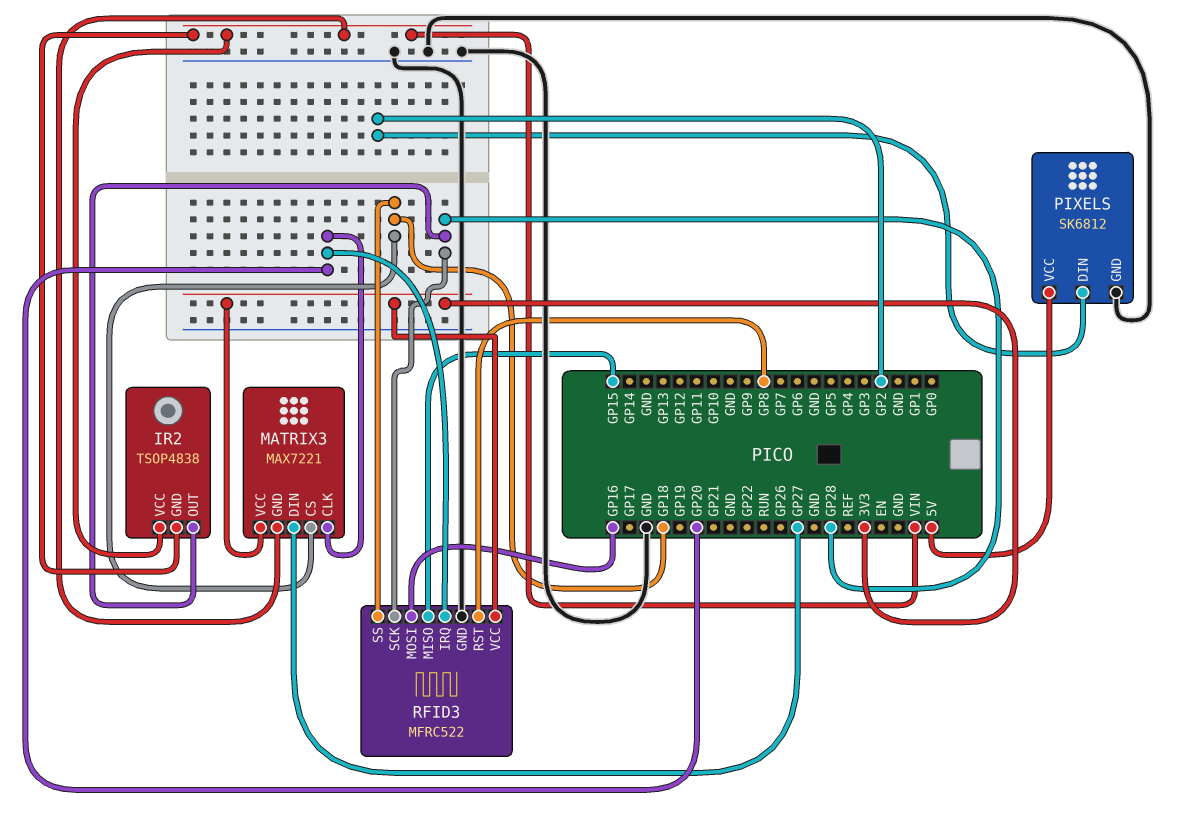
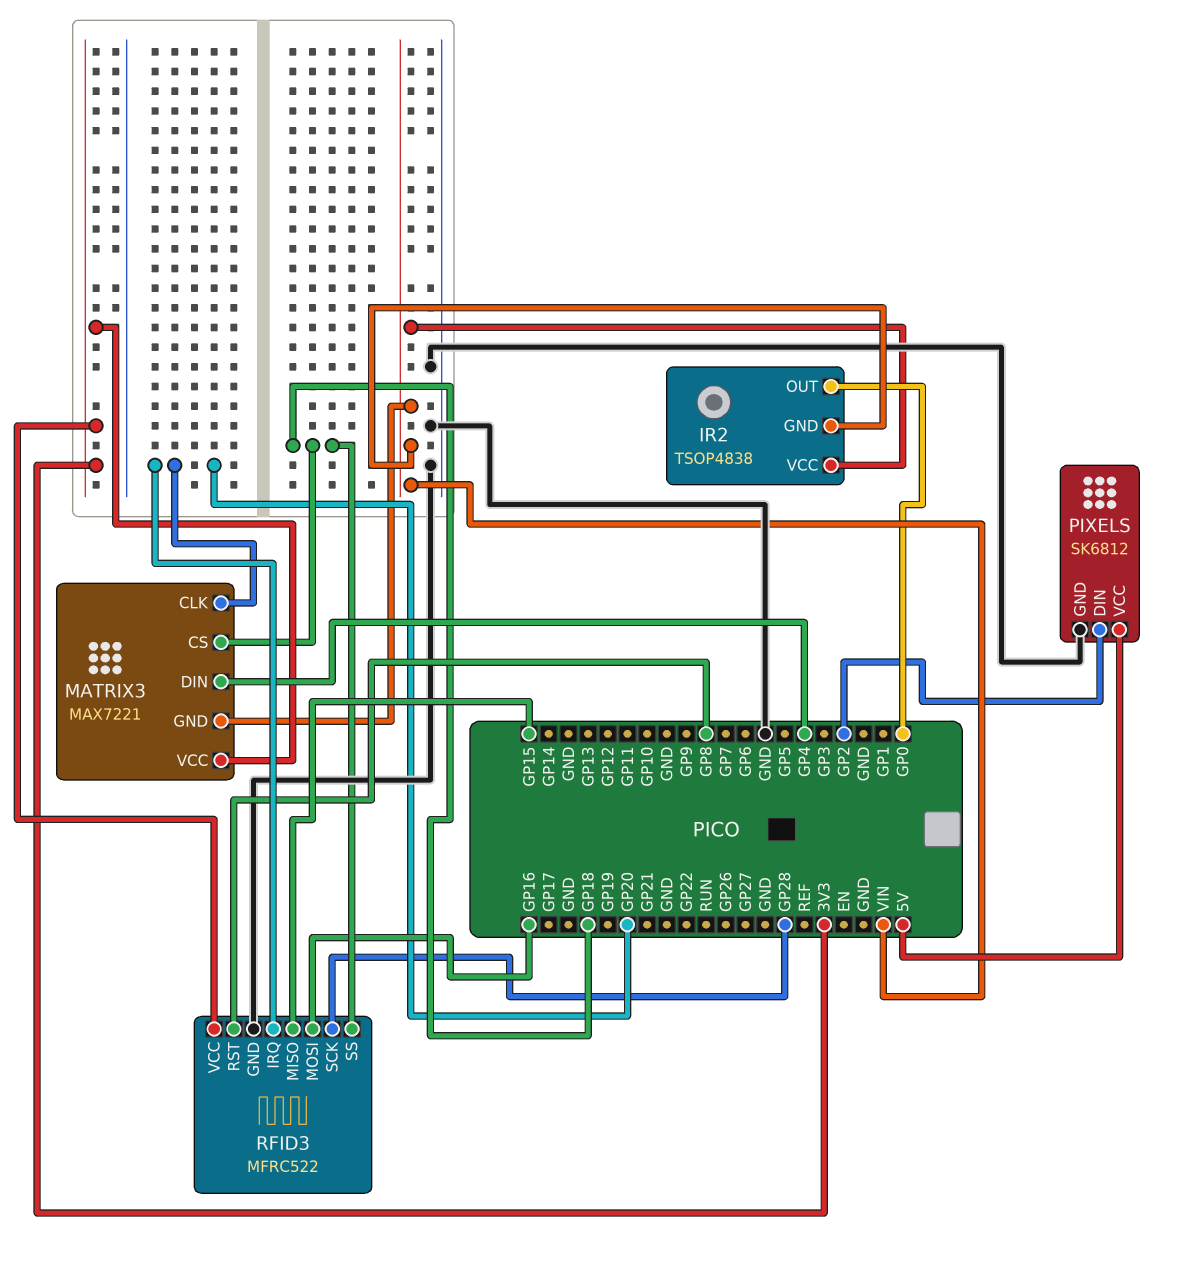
IR2 pin OUT: GP28 -> GP0
MATRIX3 pin DIN: GP27 -> GP4

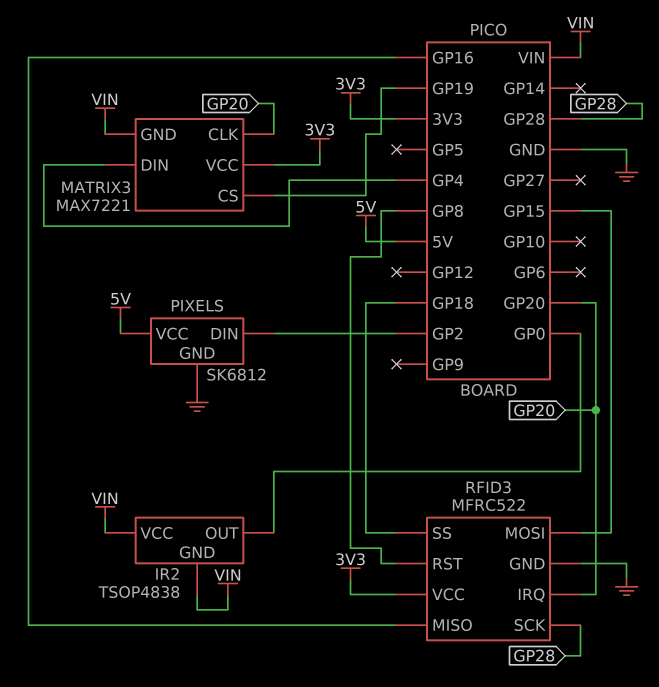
MATRIX3 pin CS: GP18 -> GP19
RFID3 pin MISO: GP15 -> GP16
RFID3 pin MOSI: GP16 -> GP15

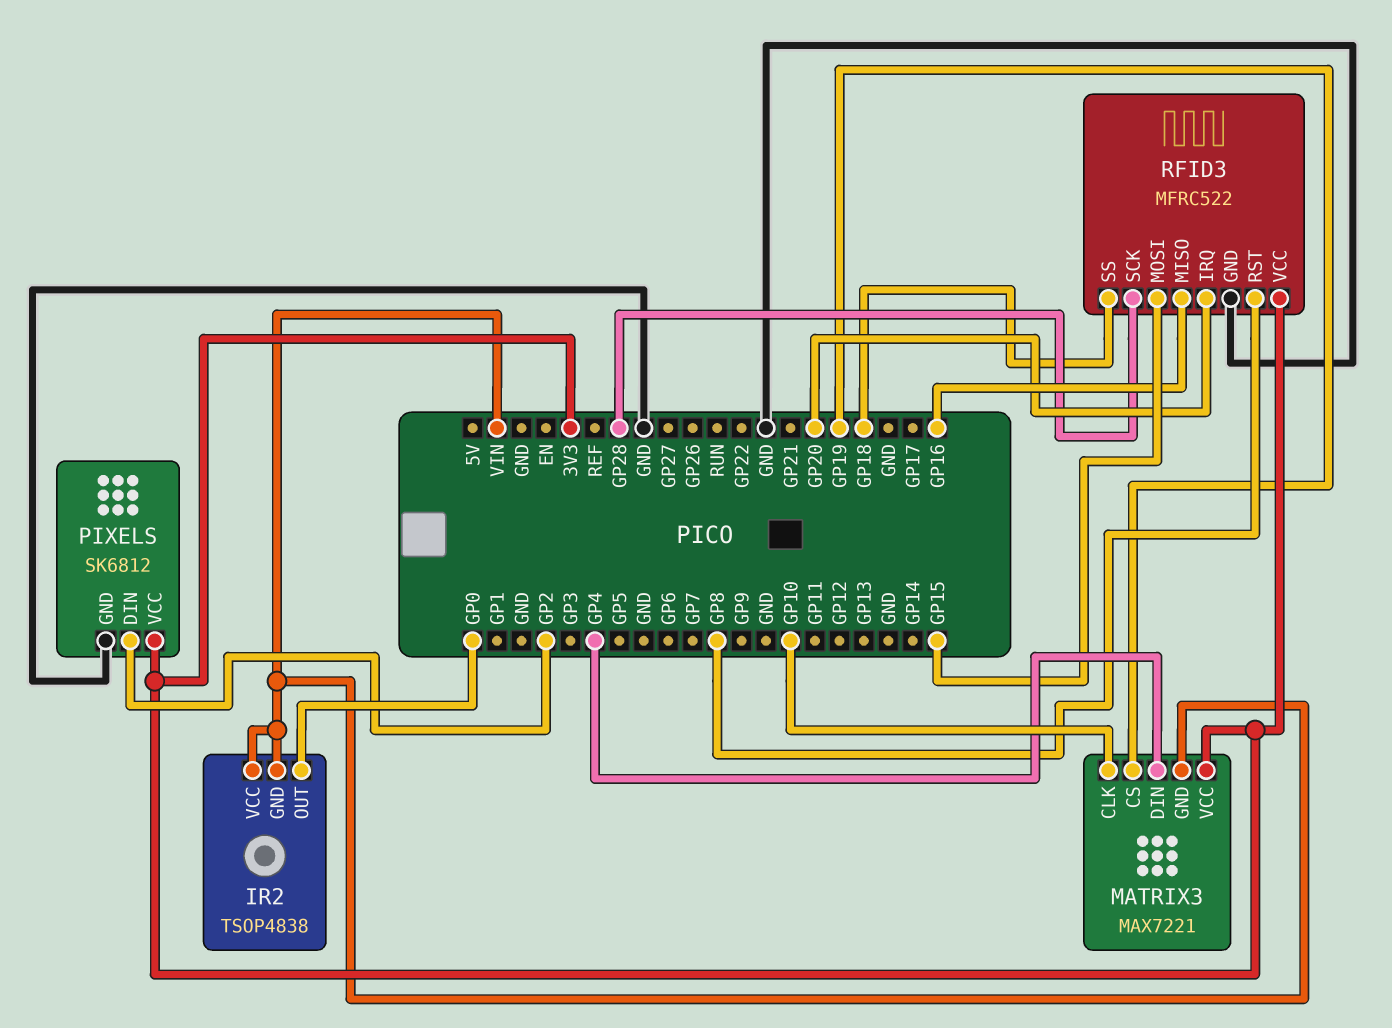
MATRIX3 pin CLK: GP20 -> GP10
PIXELS pin VCC: 5V -> 3V3

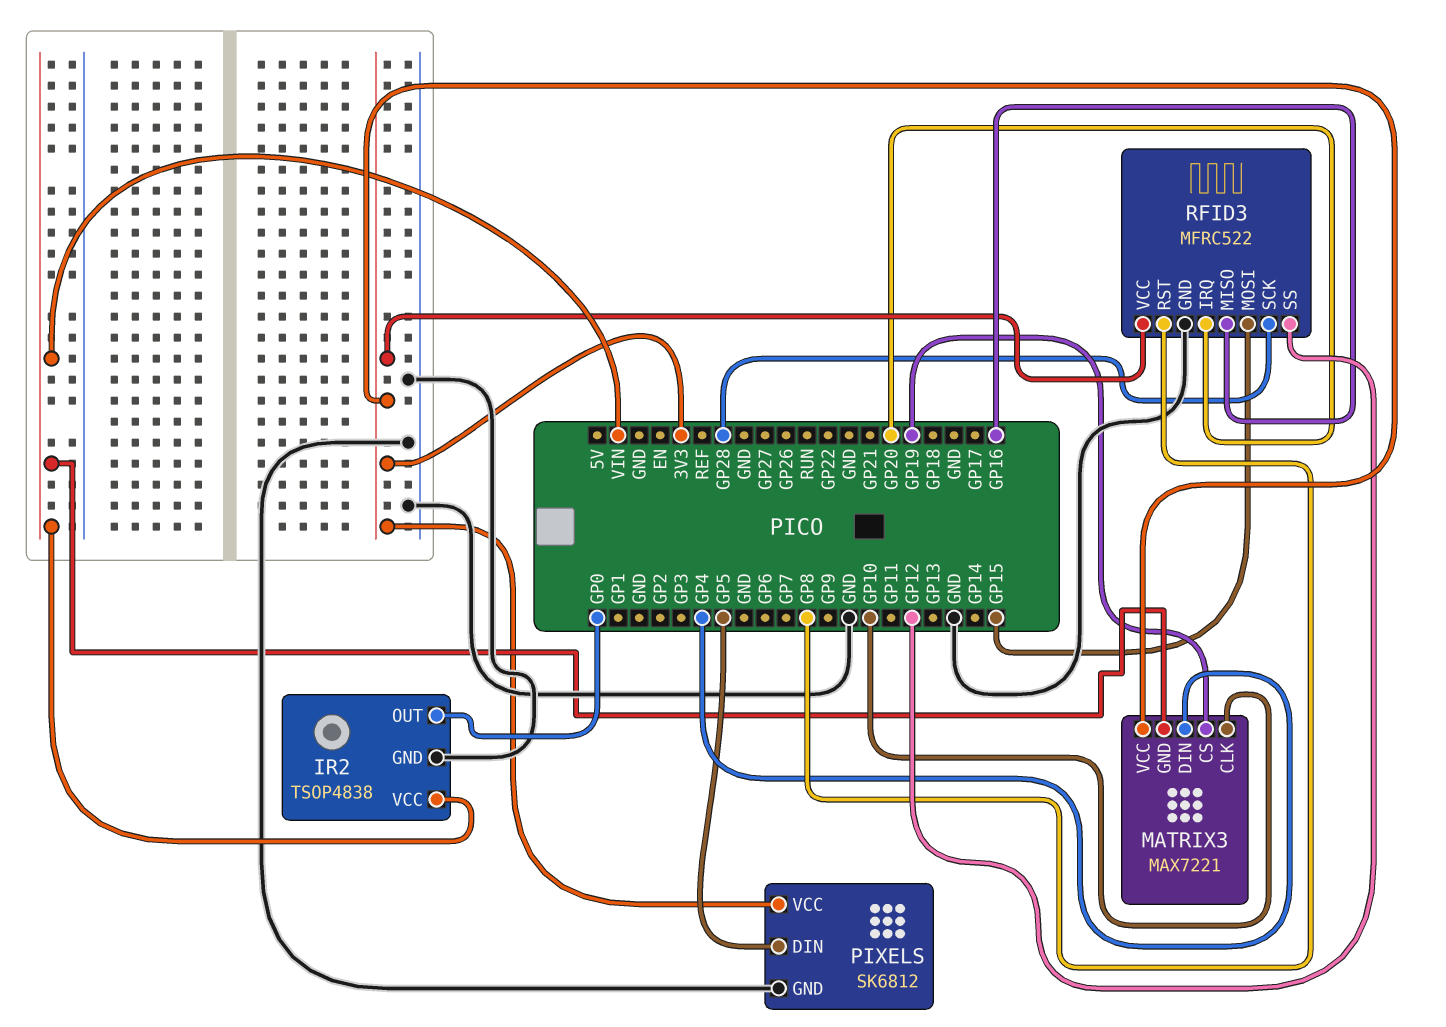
IR2 pin GND: VIN -> GND
PIXELS pin DIN: GP2 -> GP5
RFID3 pin SS: GP18 -> GP12

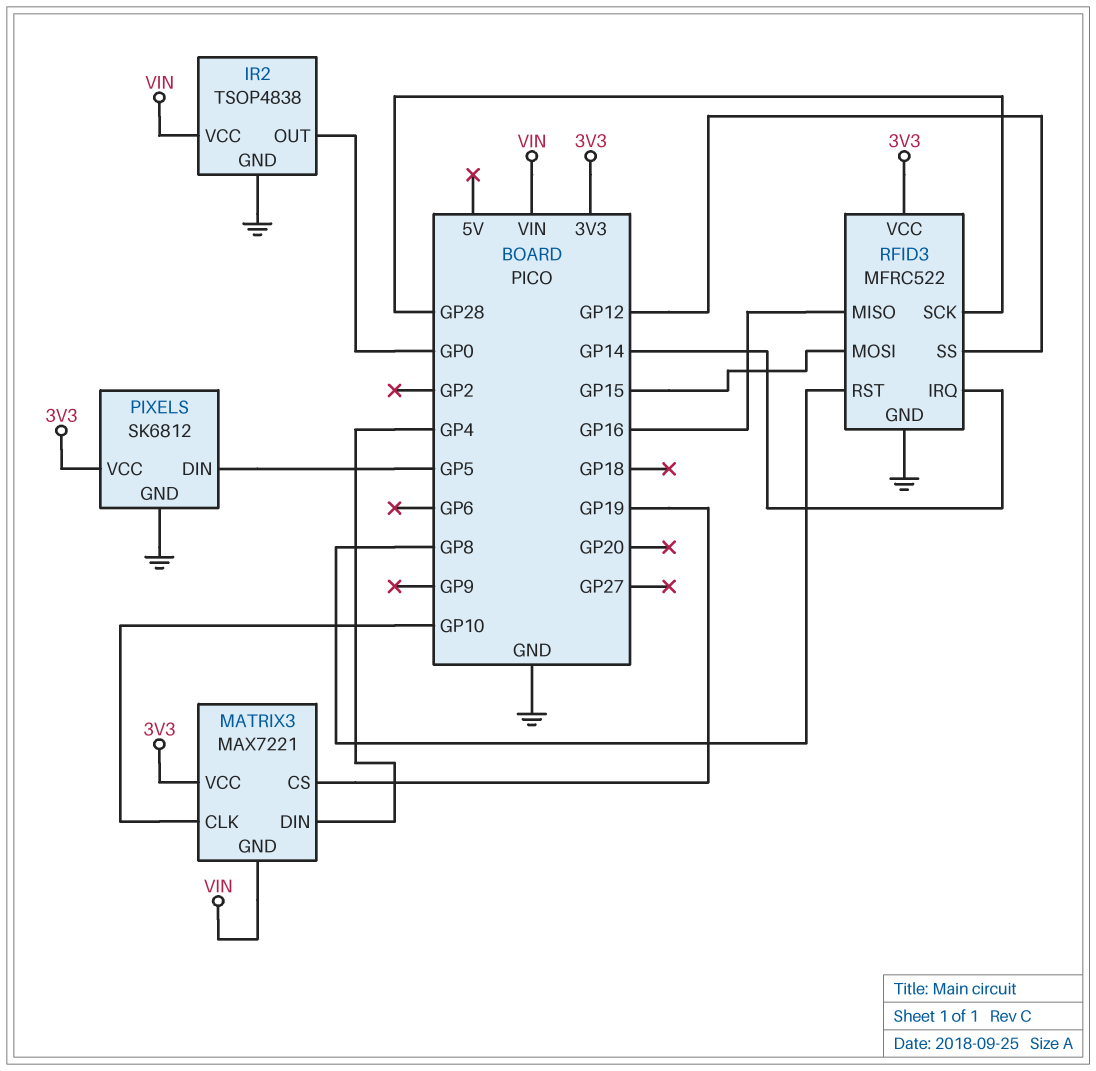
RFID3 pin IRQ: GP20 -> GP14

